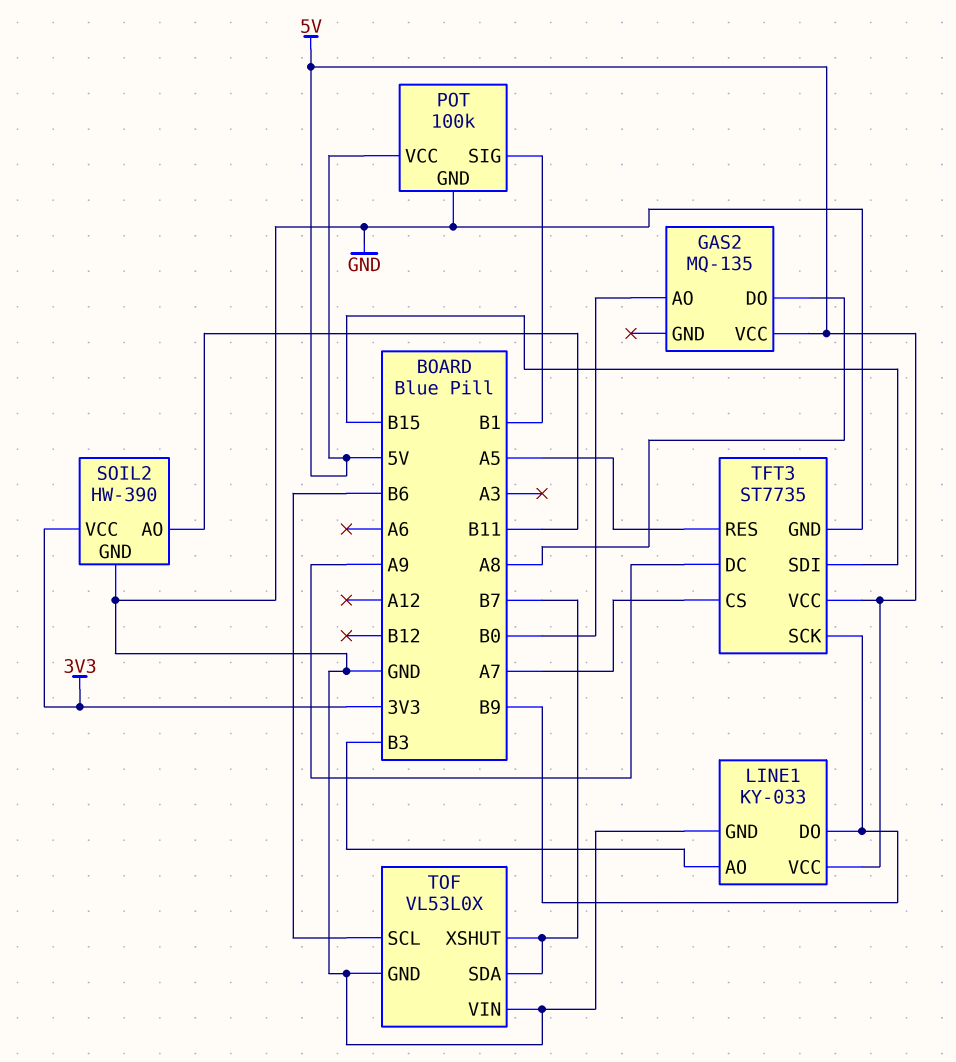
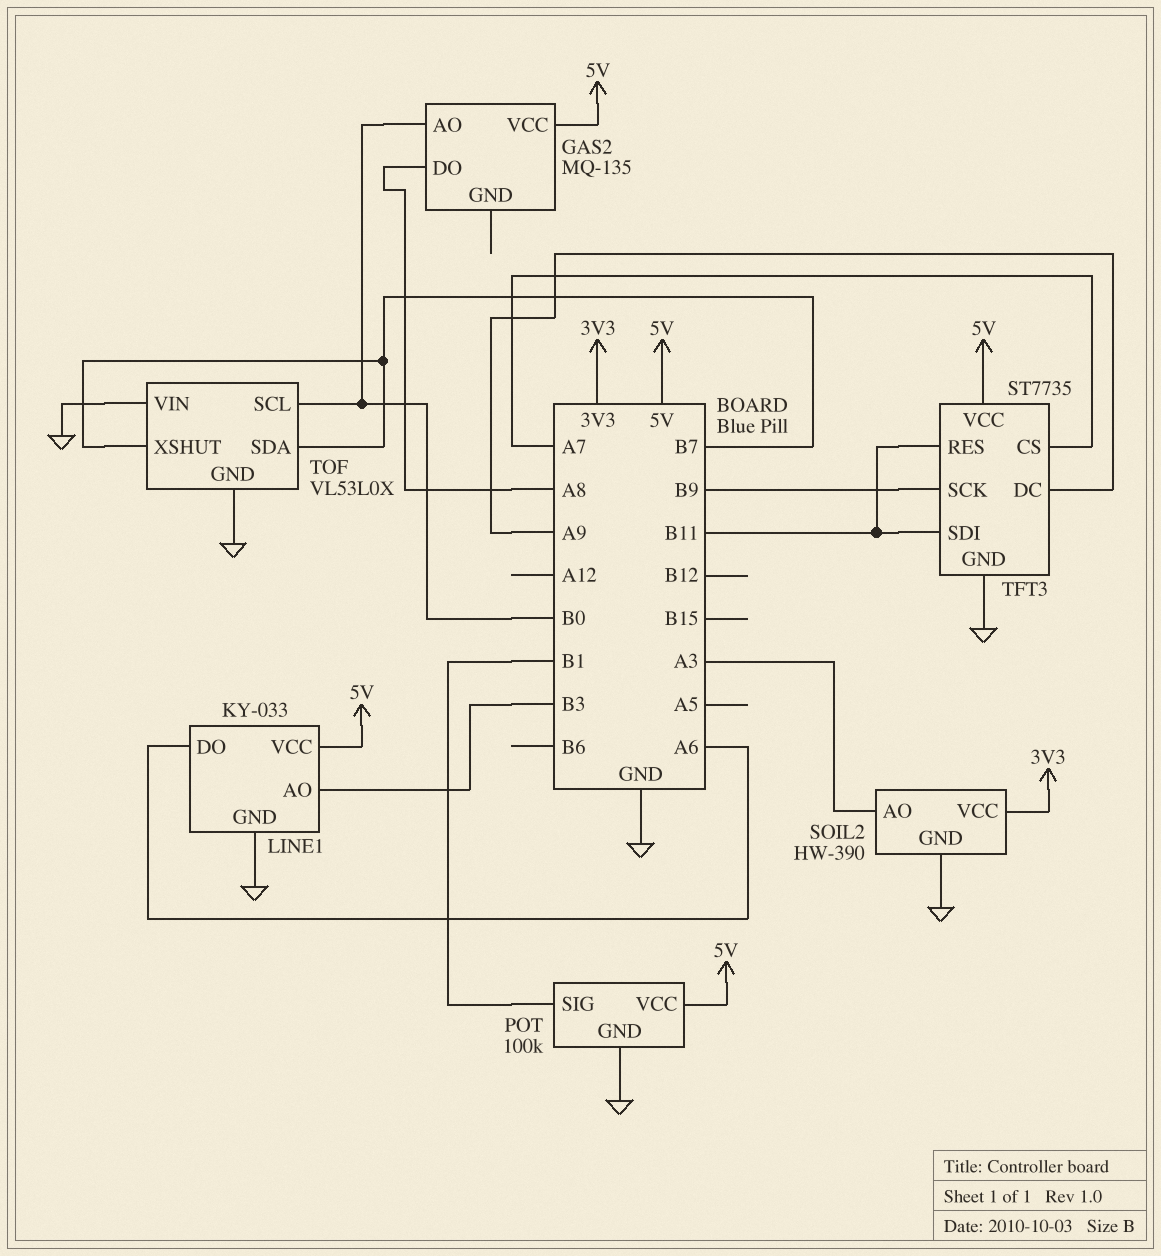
LINE1 pin DO: B9 -> A6
SOIL2 pin AO: B11 -> A3
TFT3 pin RES: A5 -> B11
TFT3 pin SDI: B15 -> B11
TOF pin SCL: B6 -> B0

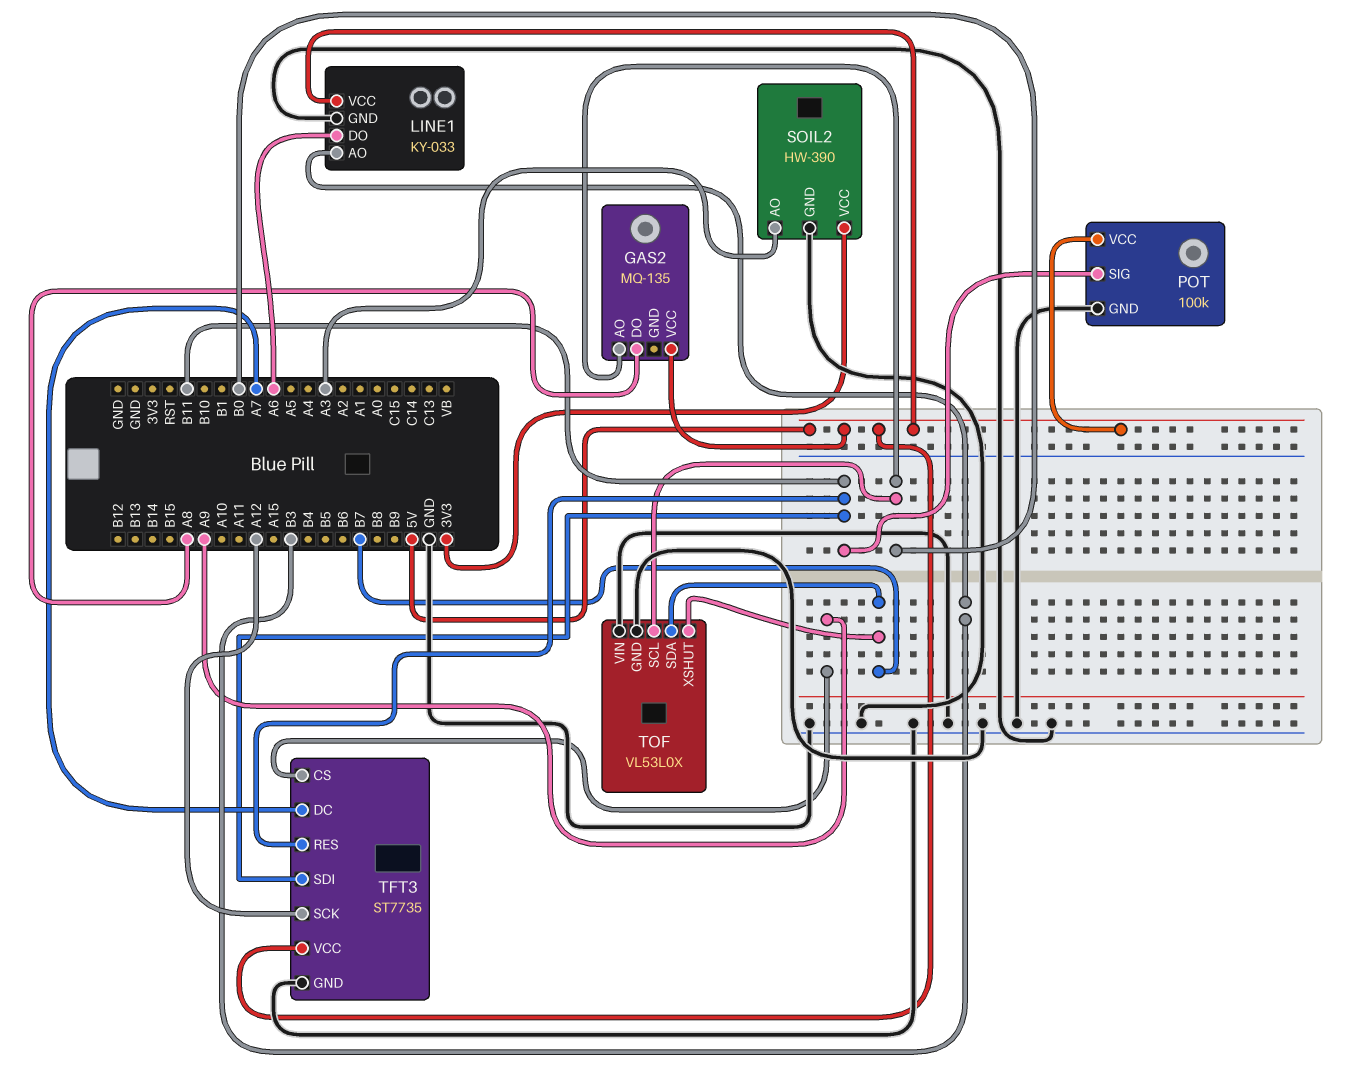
POT pin SIG: B1 -> B11
TFT3 pin CS: A7 -> A9
TFT3 pin DC: A9 -> A7
TFT3 pin SCK: B9 -> A12

